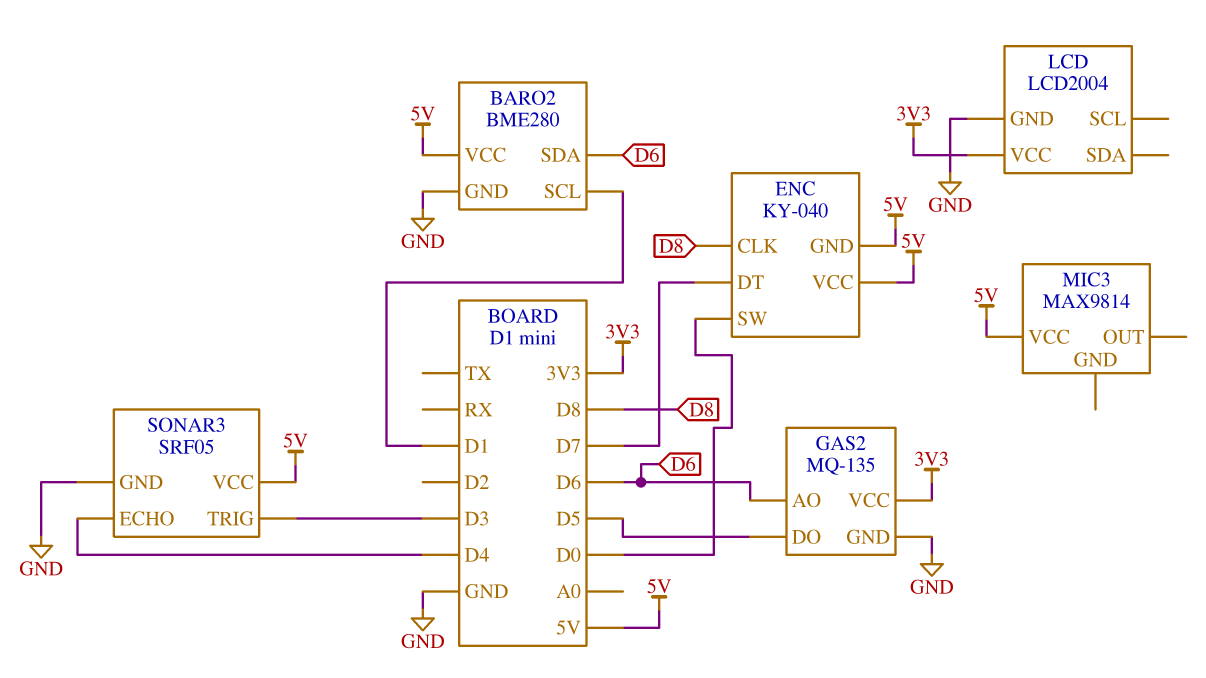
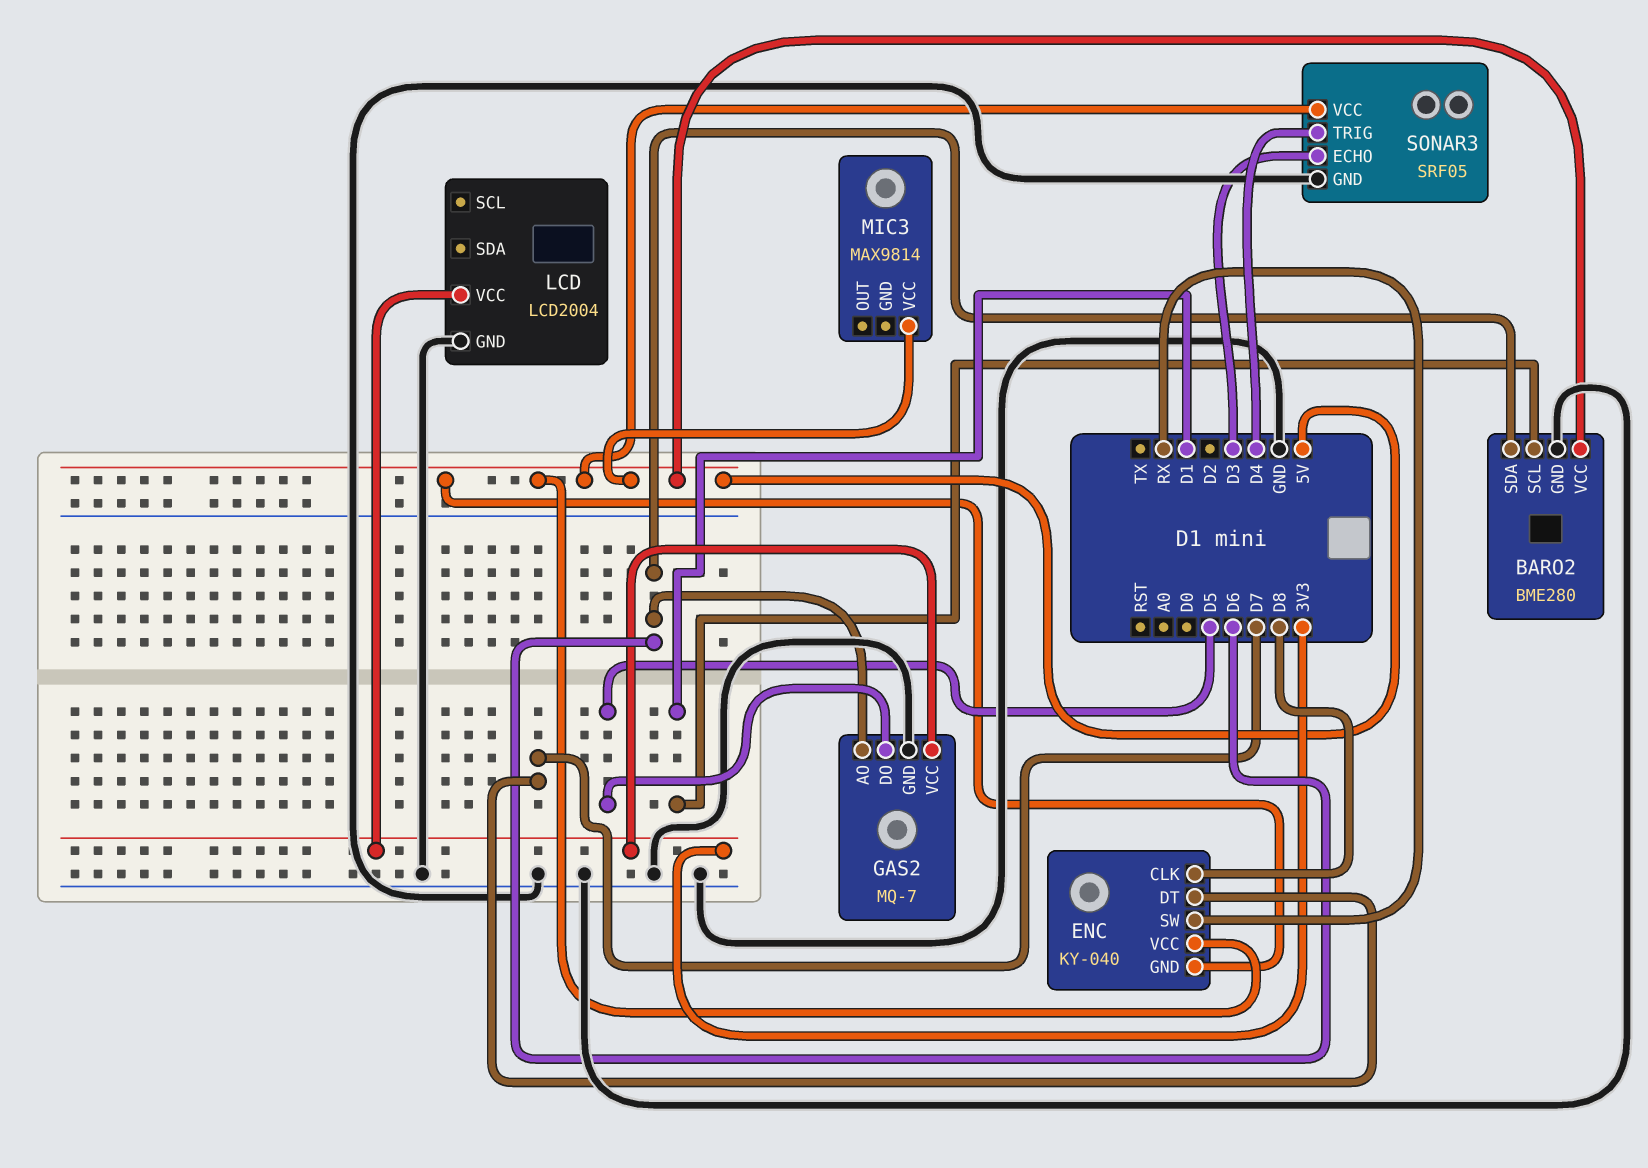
ENC pin SW: D0 -> RX
GAS2: MQ-135 -> MQ-7
SONAR3 pin ECHO: D4 -> D3
SONAR3 pin TRIG: D3 -> D4

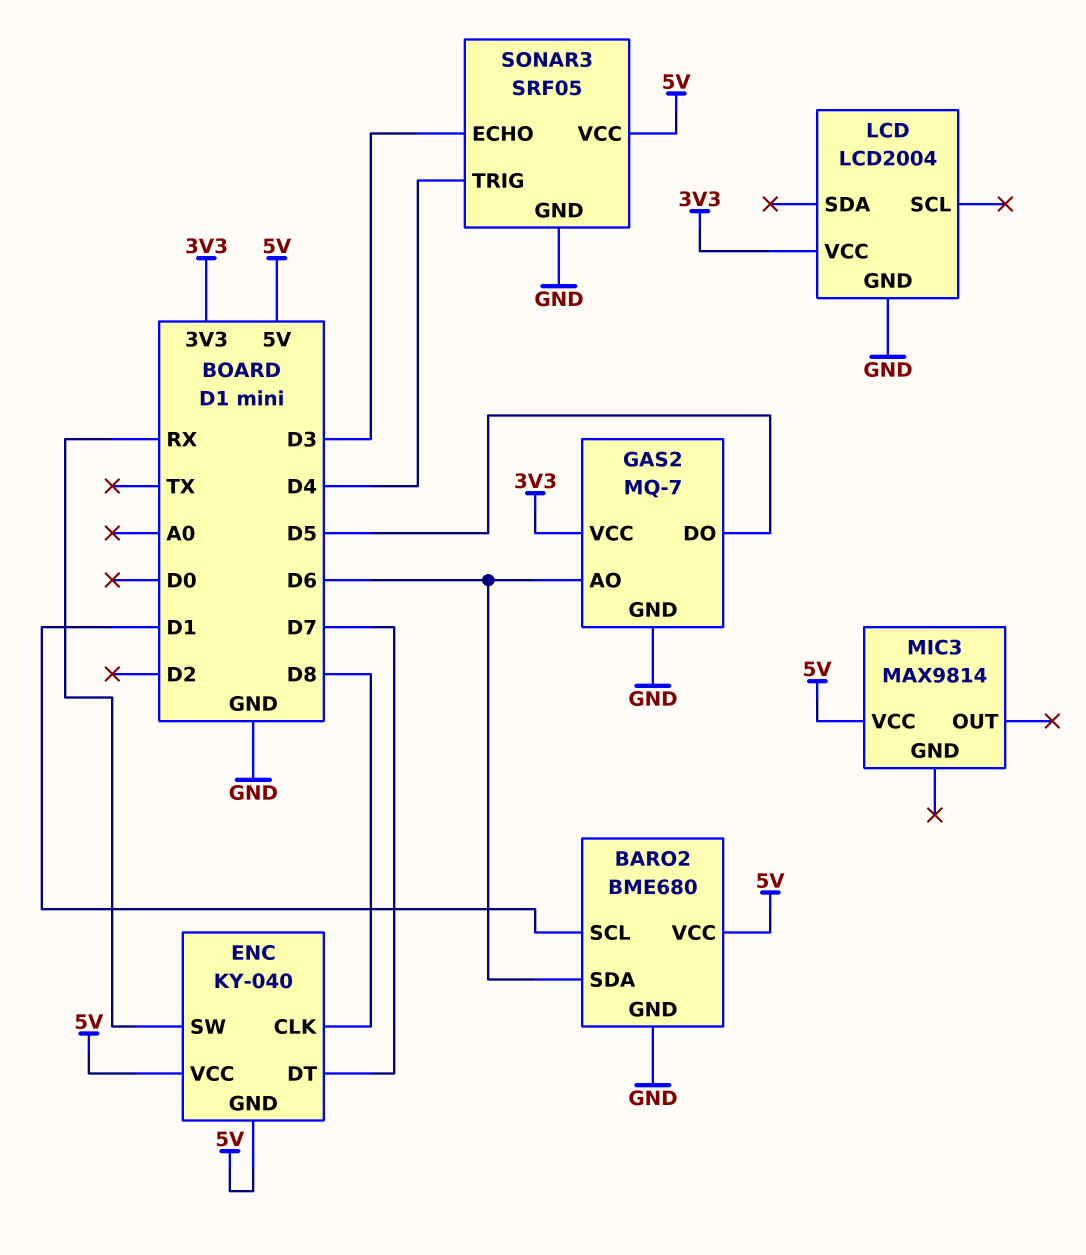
BARO2: BME280 -> BME680

